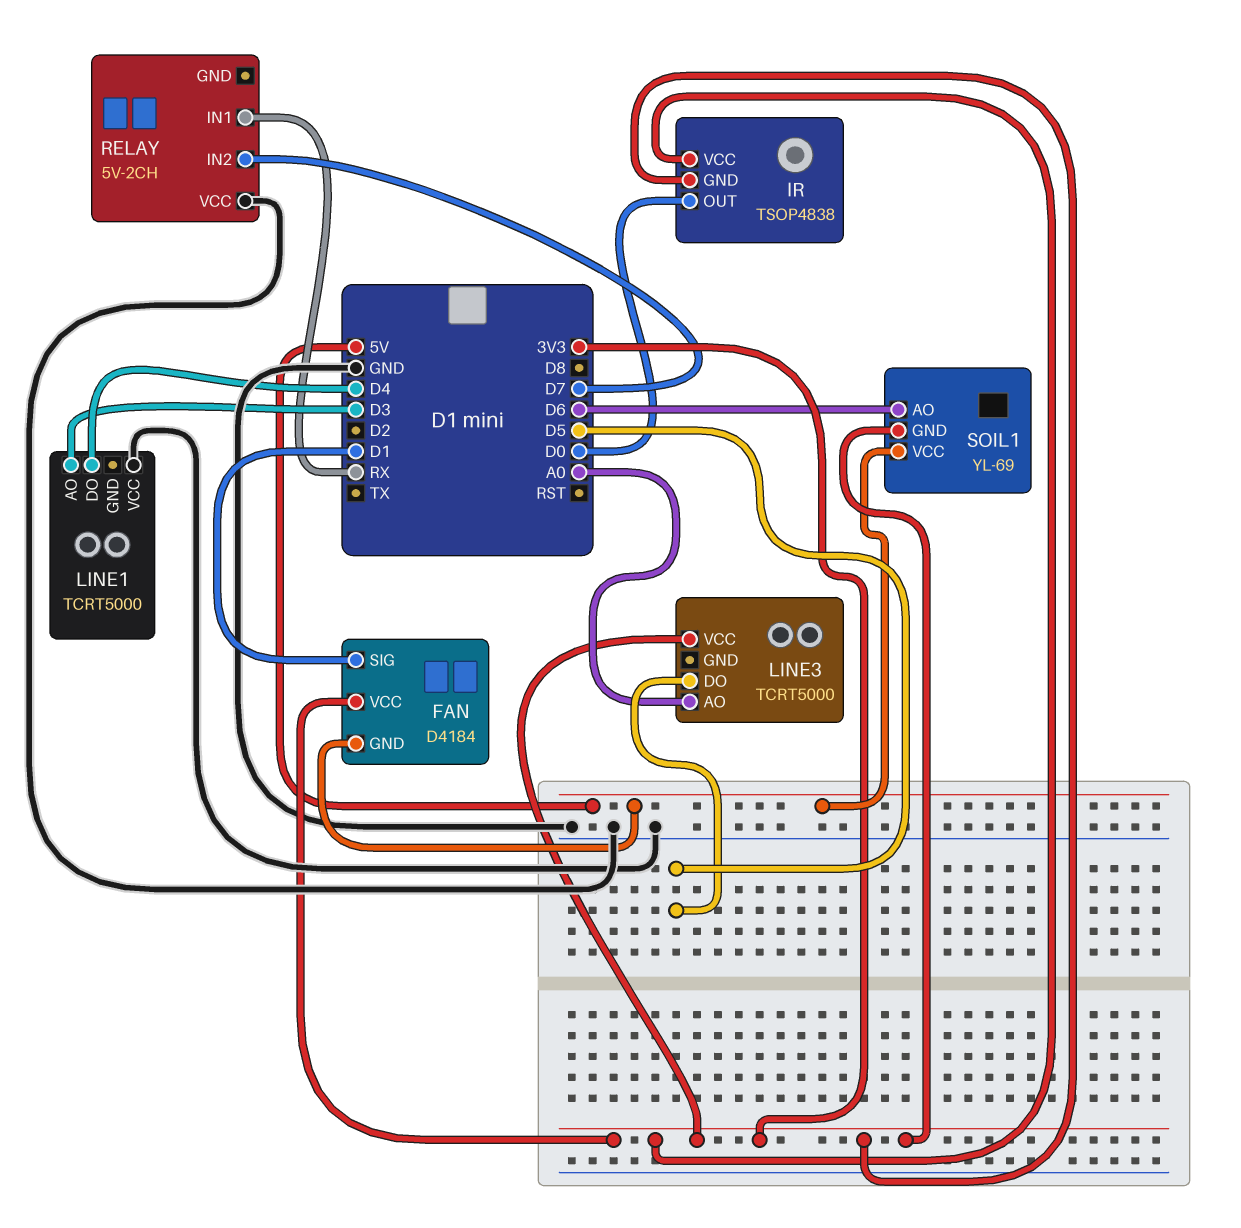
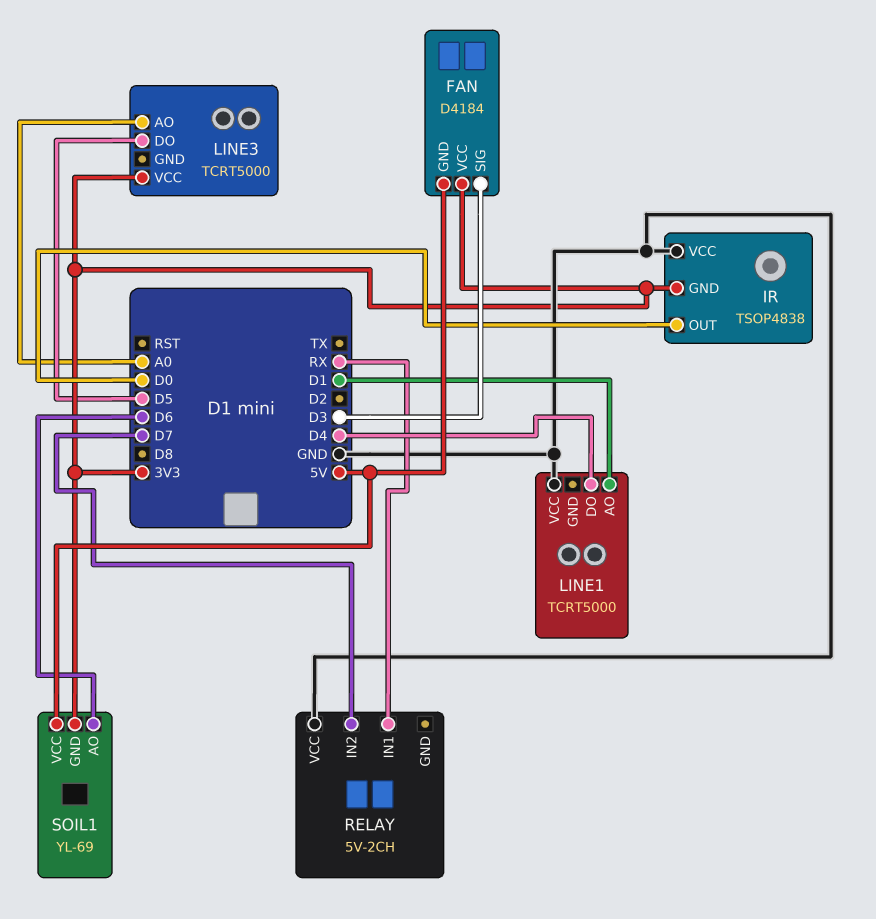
FAN pin SIG: D1 -> D3
IR pin VCC: 3V3 -> GND
LINE1 pin AO: D3 -> D1

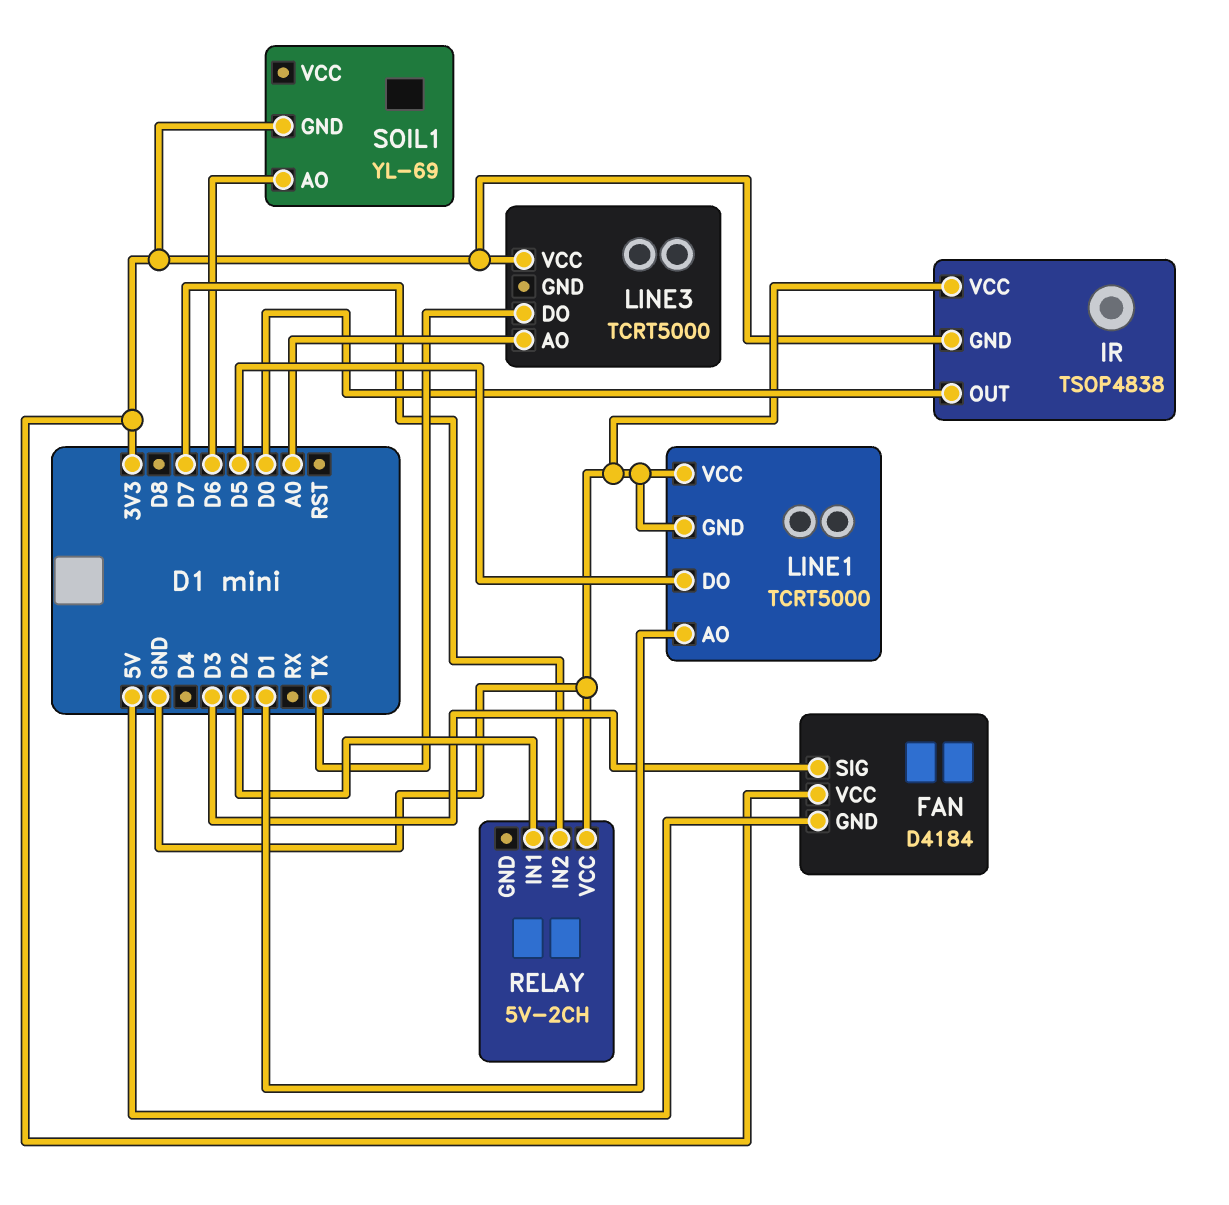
LINE1 pin DO: D4 -> D5
LINE1 pin GND: none -> GND
LINE3 pin DO: D5 -> TX
RELAY pin IN1: RX -> D2
SOIL1 pin VCC: 5V -> none

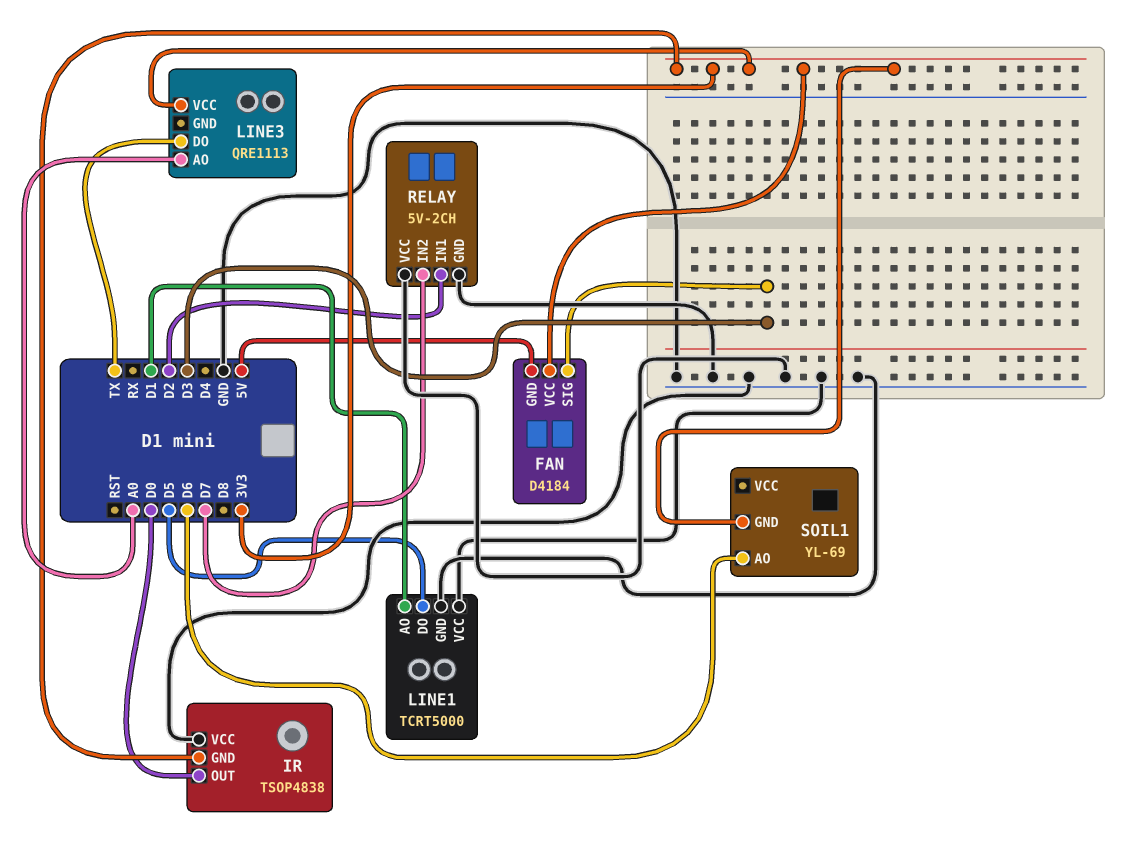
LINE3: TCRT5000 -> QRE1113
RELAY pin GND: none -> GND

